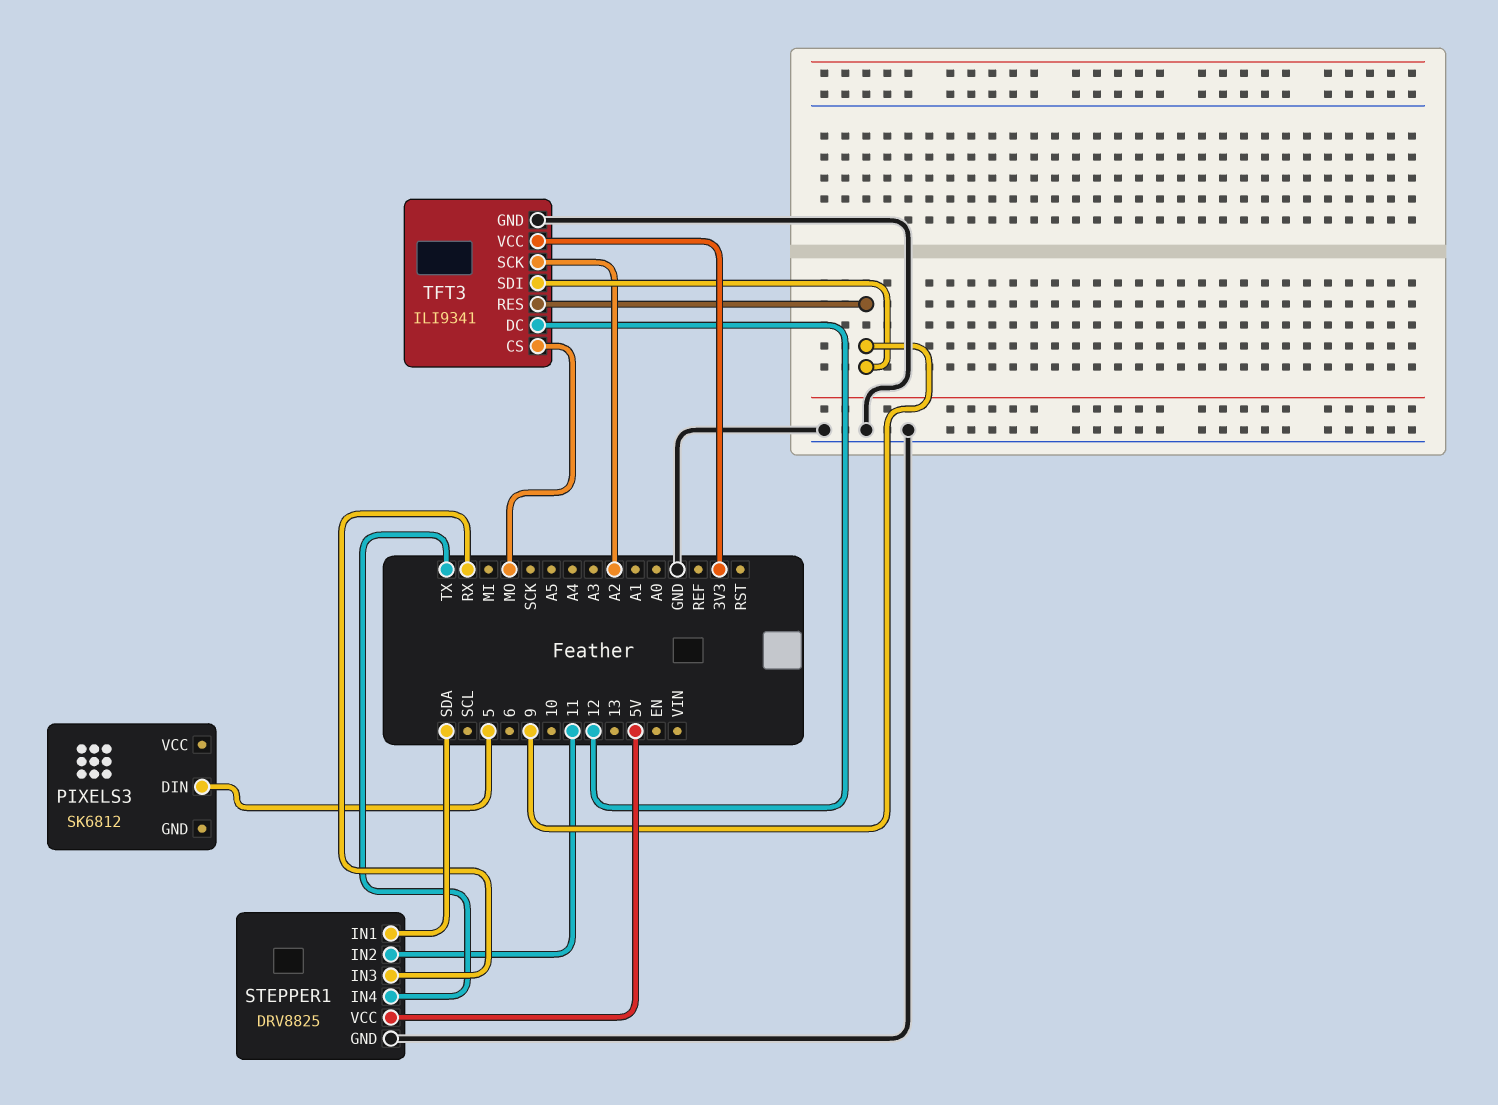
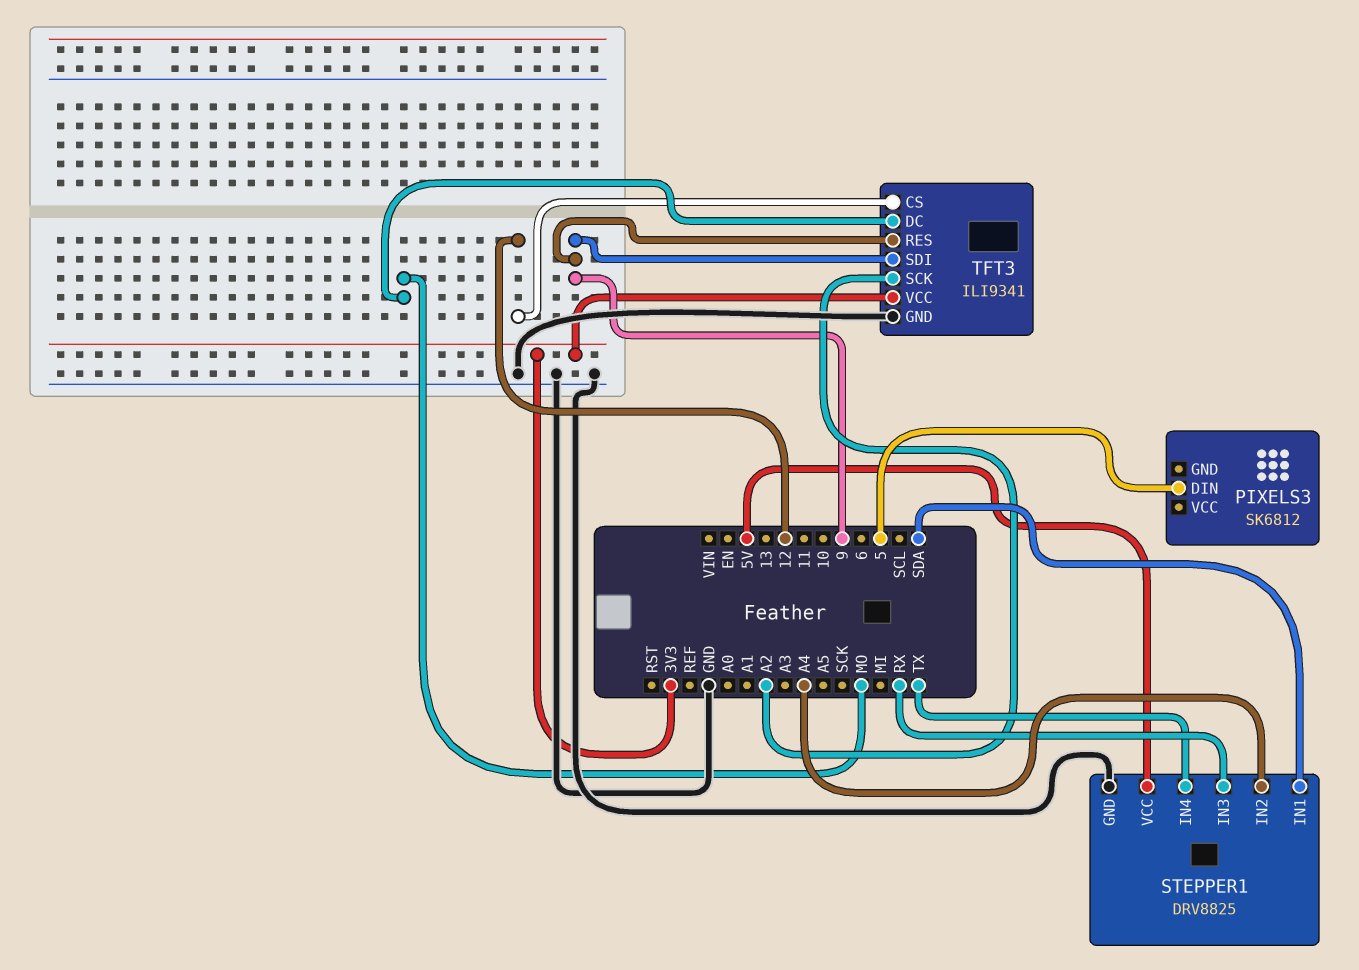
STEPPER1 pin IN2: 11 -> A4
TFT3 pin CS: MO -> 12
TFT3 pin DC: 12 -> MO

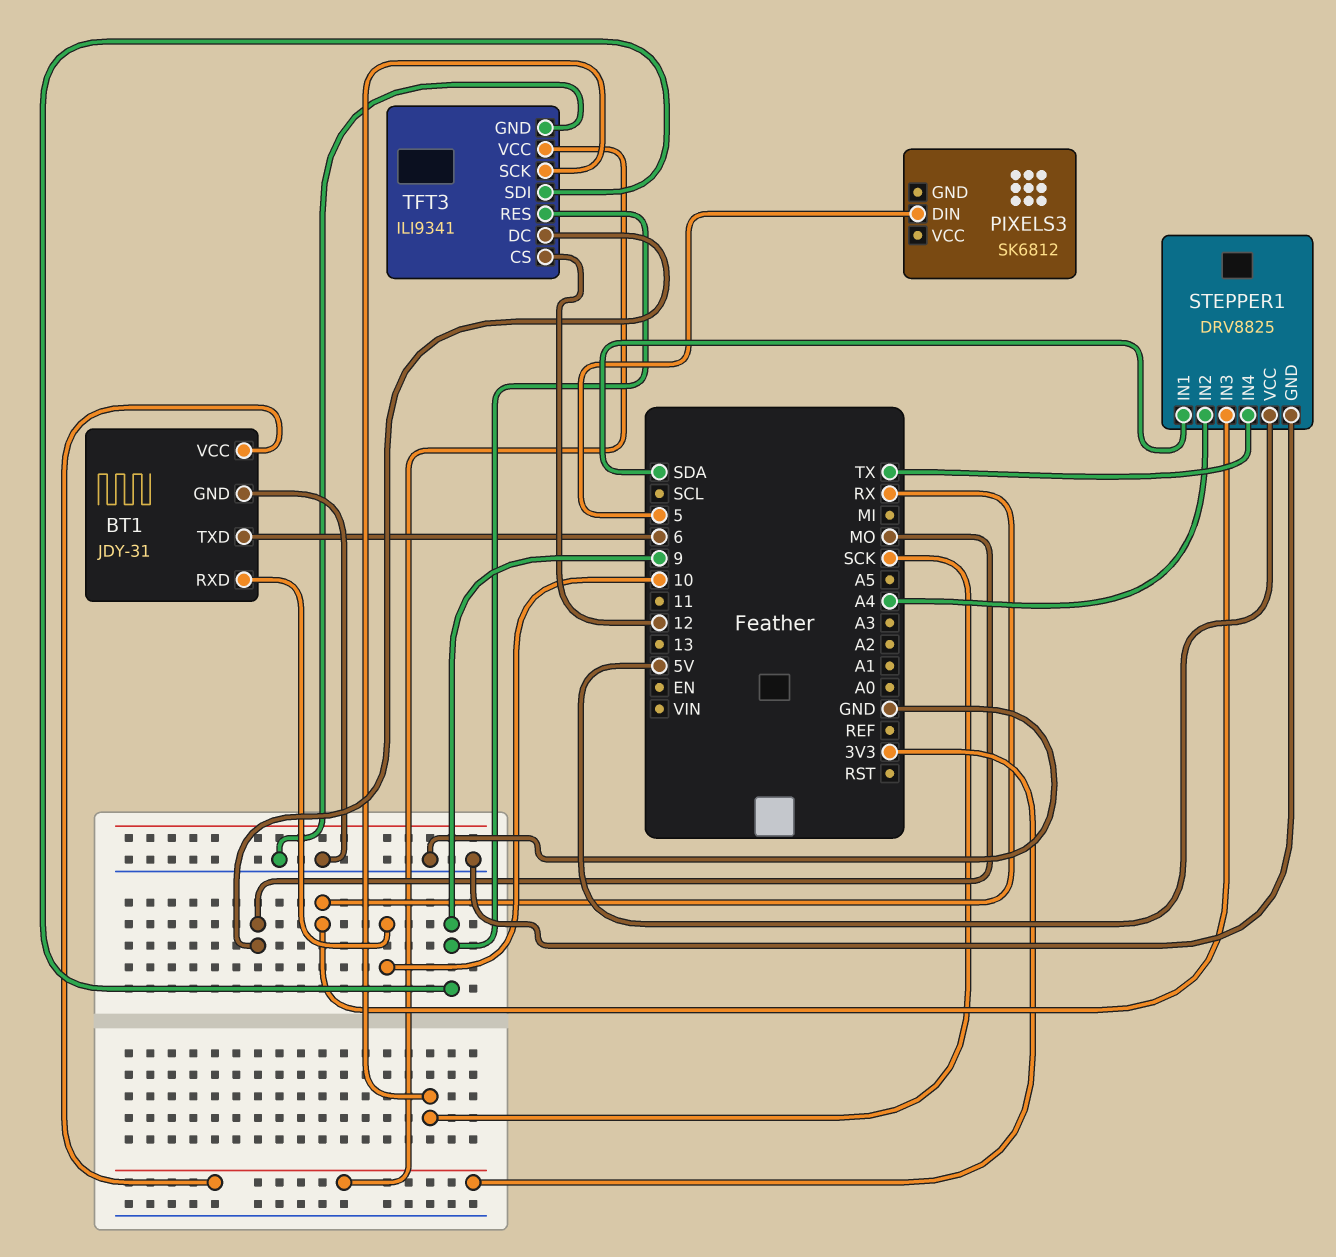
BT1: none -> JDY-31
BT1 pin GND: none -> GND
BT1 pin RXD: none -> 10
BT1 pin TXD: none -> 6
BT1 pin VCC: none -> 3V3
TFT3 pin SCK: A2 -> SCK

